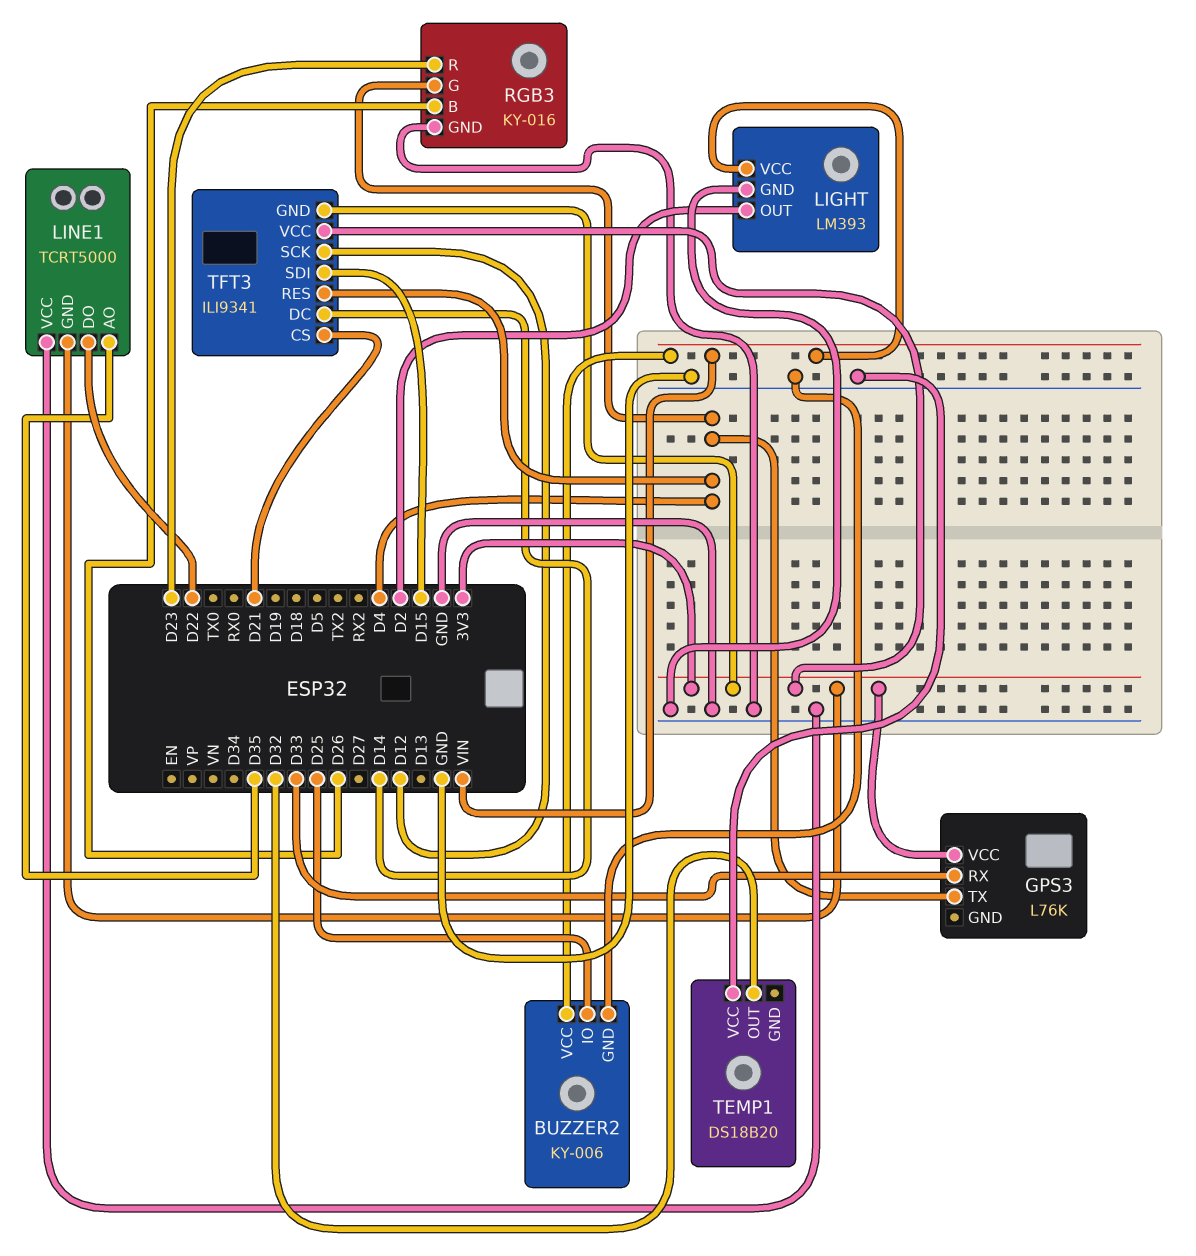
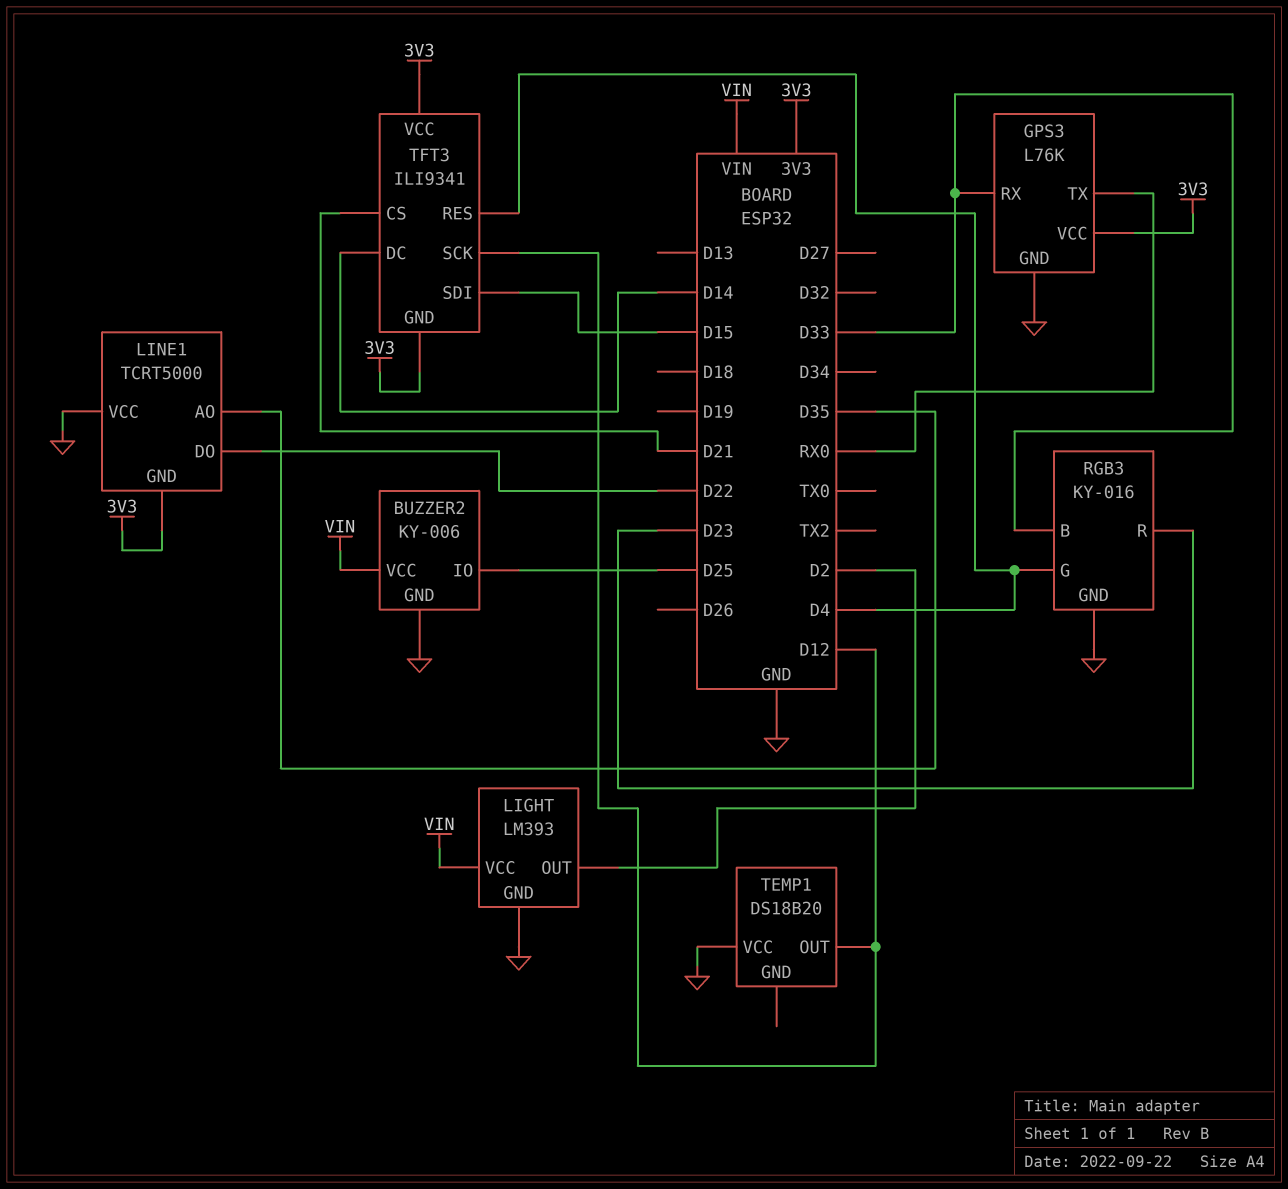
GPS3 pin GND: none -> GND
GPS3 pin TX: D4 -> RX0
RGB3 pin B: D26 -> D33
TEMP1 pin OUT: D32 -> D12

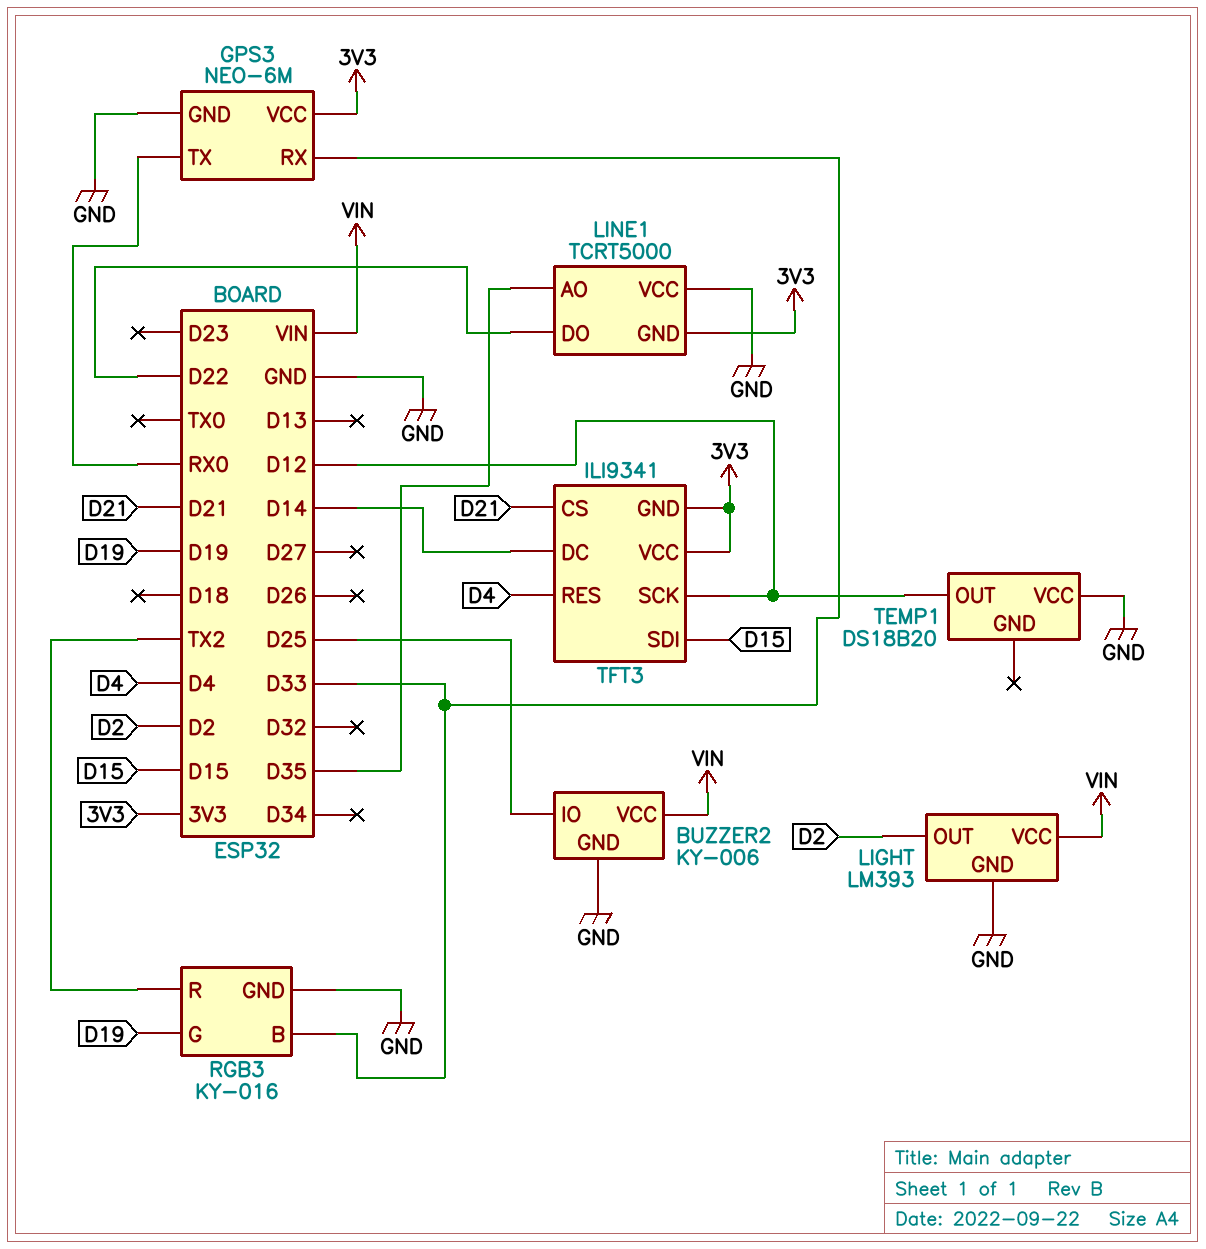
GPS3: L76K -> NEO-6M
RGB3 pin G: D4 -> D19
RGB3 pin R: D23 -> TX2

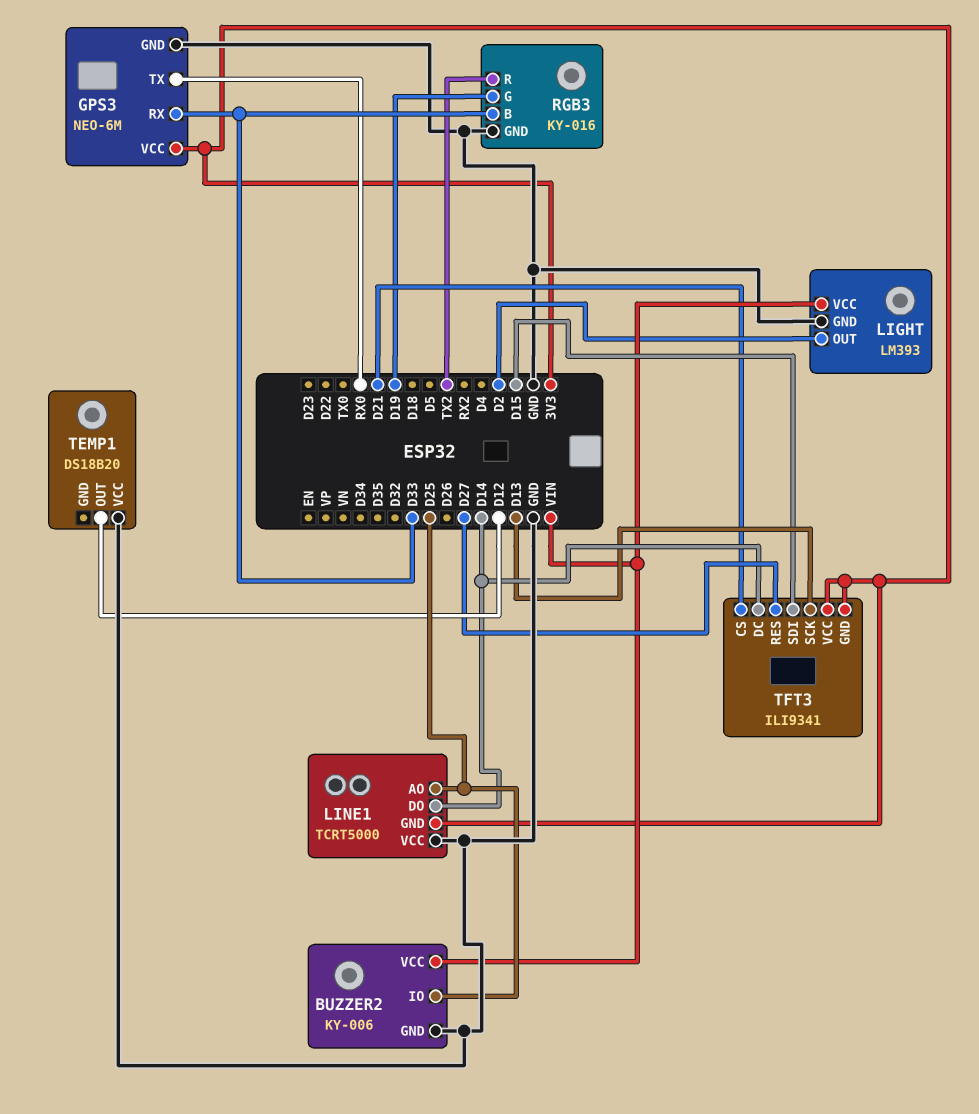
LINE1 pin AO: D35 -> D25
LINE1 pin DO: D22 -> D14
TFT3 pin RES: D4 -> D27
TFT3 pin SCK: D12 -> D13

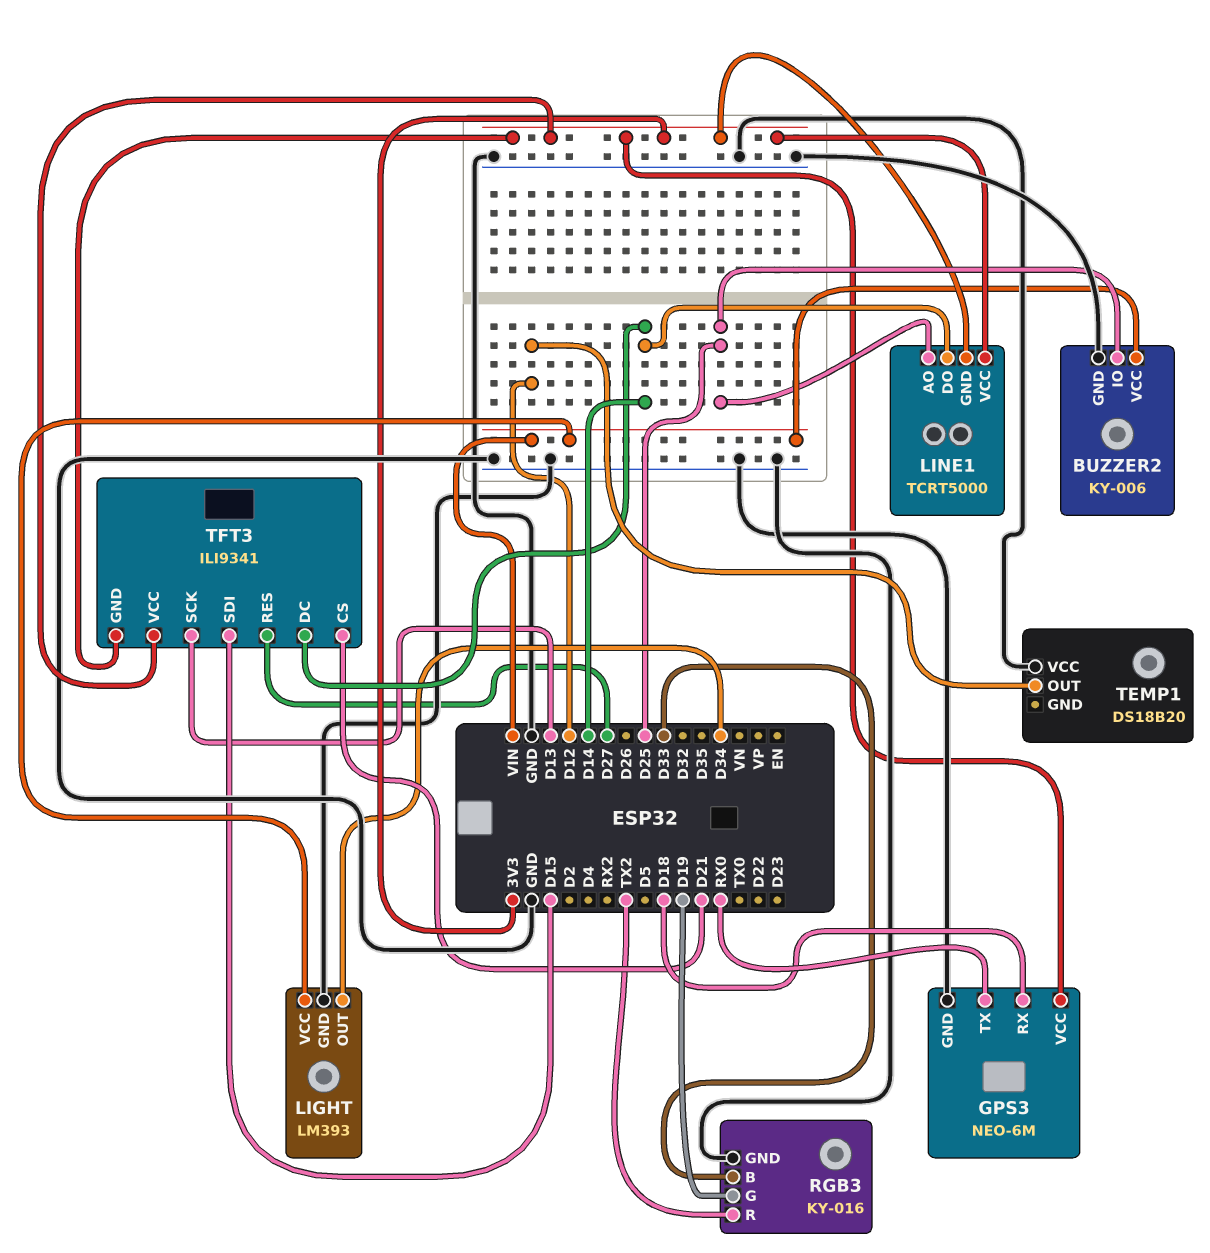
GPS3 pin RX: D33 -> D18
LIGHT pin OUT: D2 -> D34
LINE1 pin VCC: GND -> 3V3

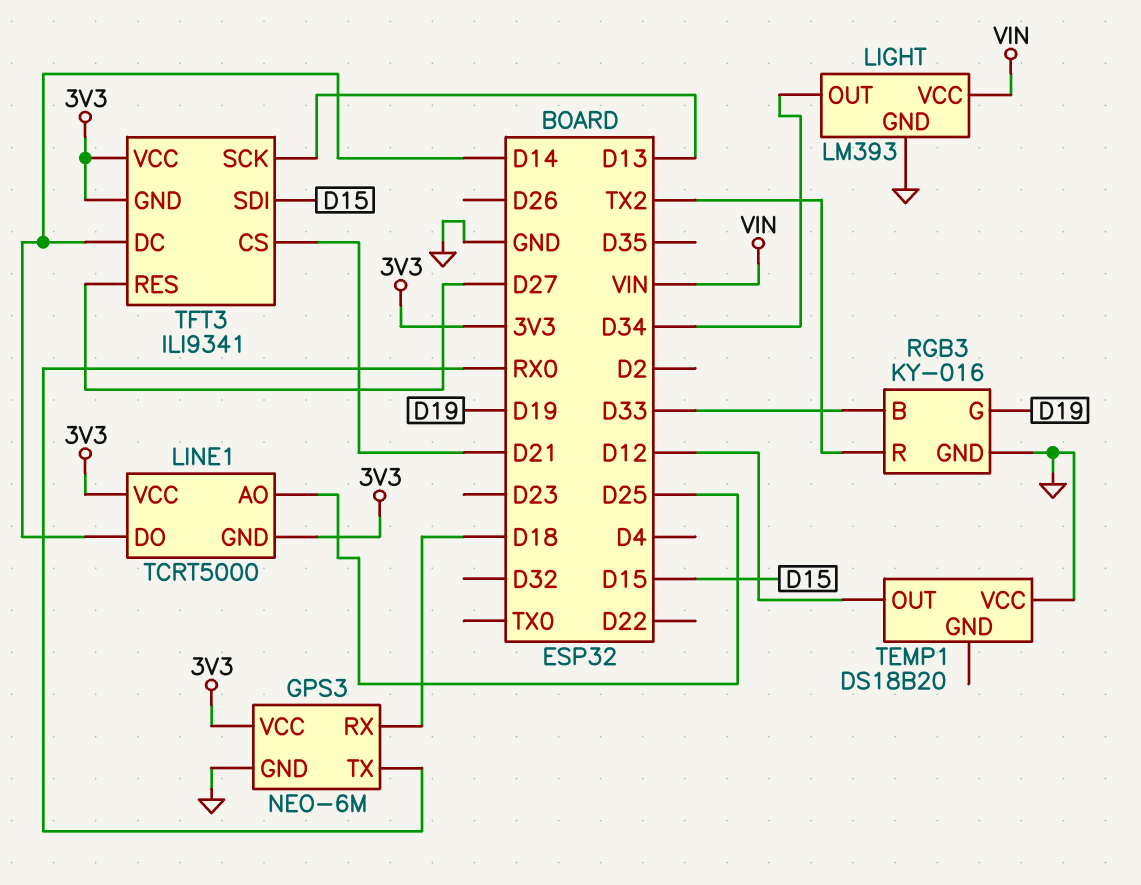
BUZZER2: KY-006 -> none
BUZZER2 pin GND: GND -> none
BUZZER2 pin IO: D25 -> none
BUZZER2 pin VCC: VIN -> none

